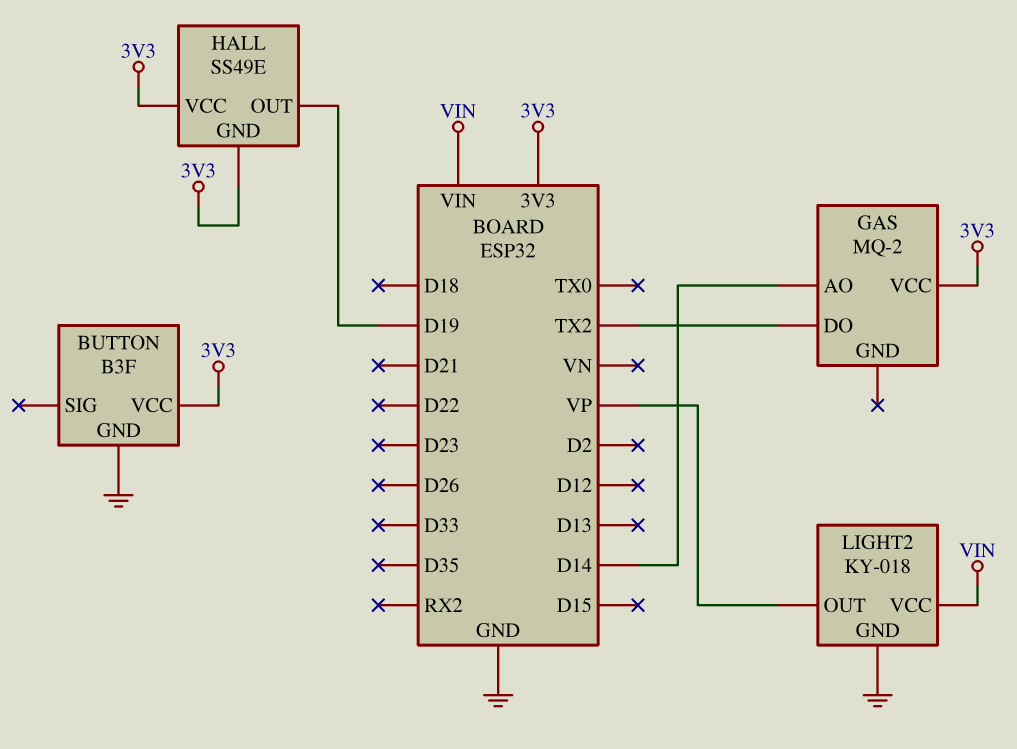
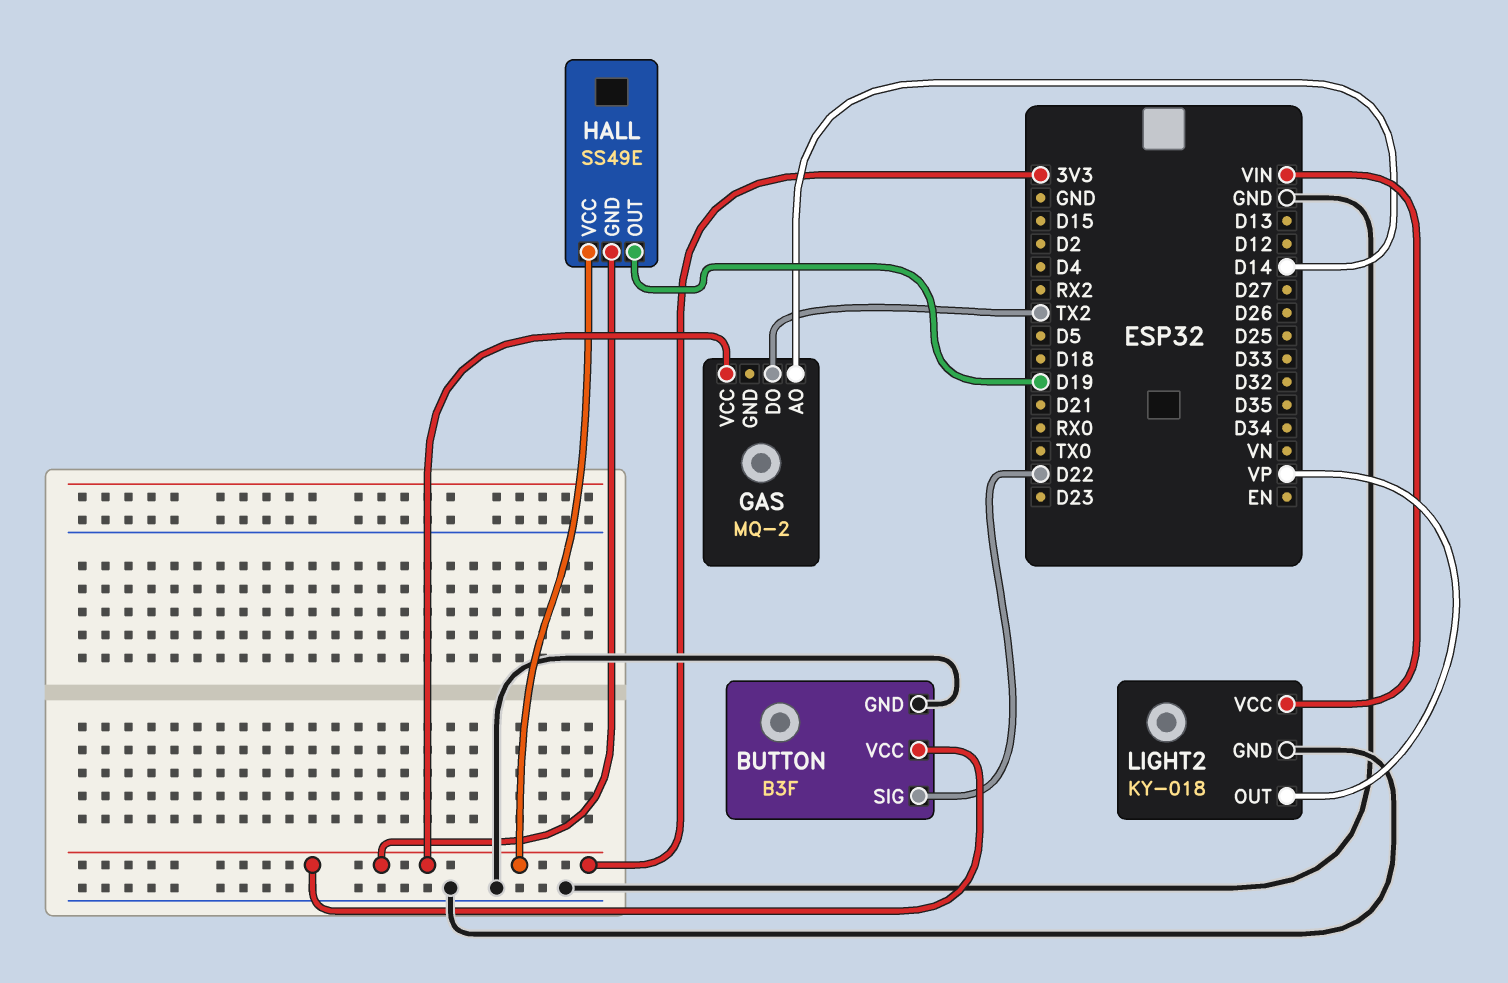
BUTTON pin SIG: none -> D22

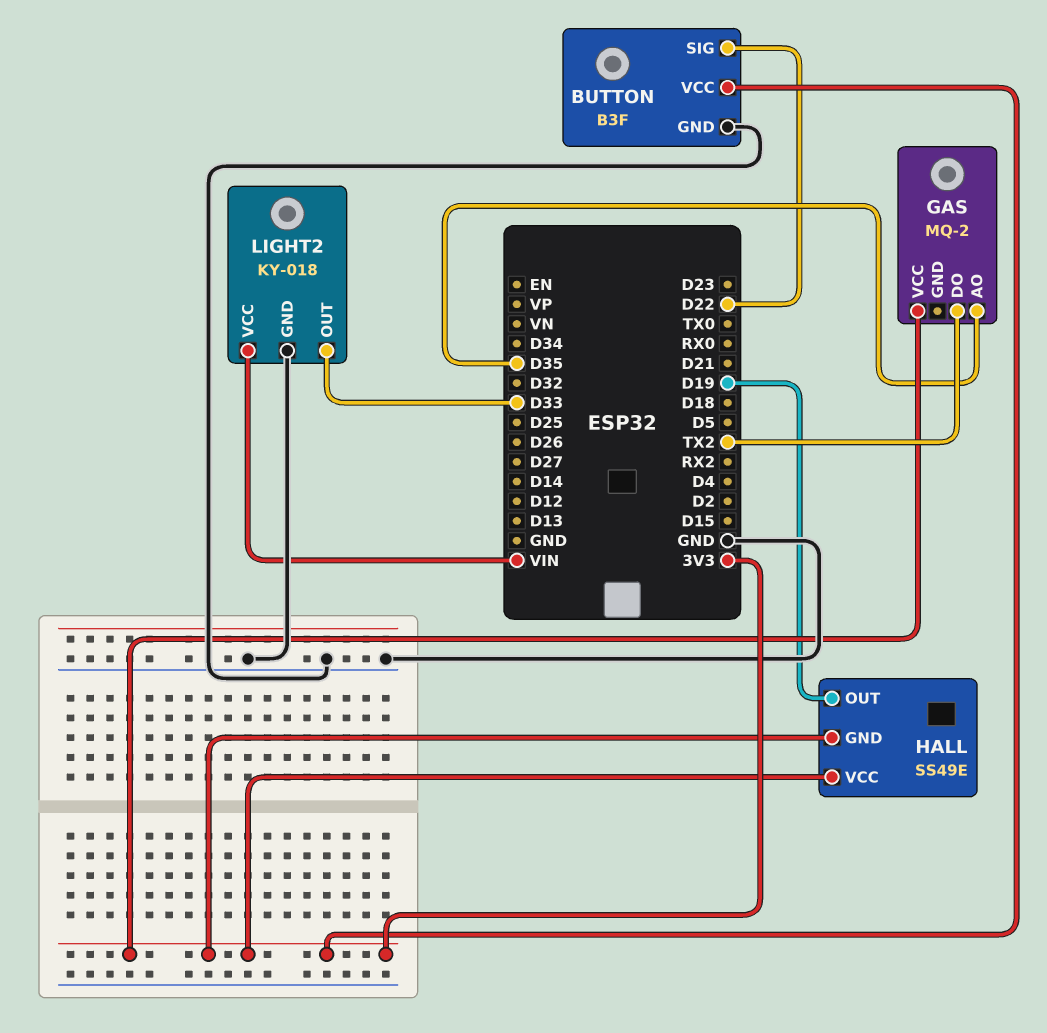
GAS pin AO: D14 -> D35
LIGHT2 pin OUT: VP -> D33

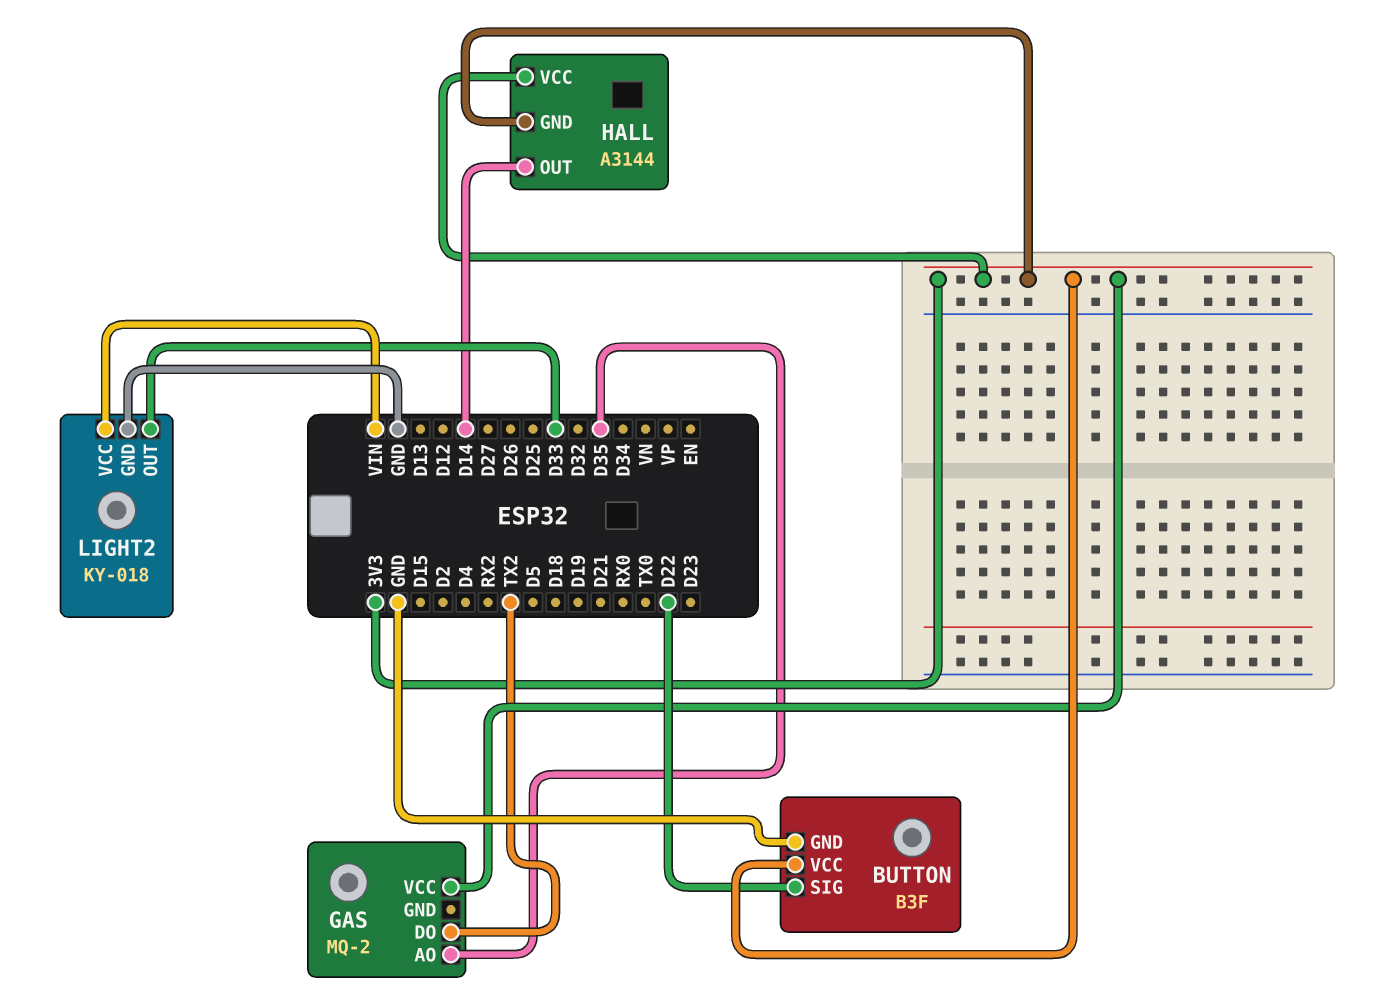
HALL: SS49E -> A3144
HALL pin OUT: D19 -> D14

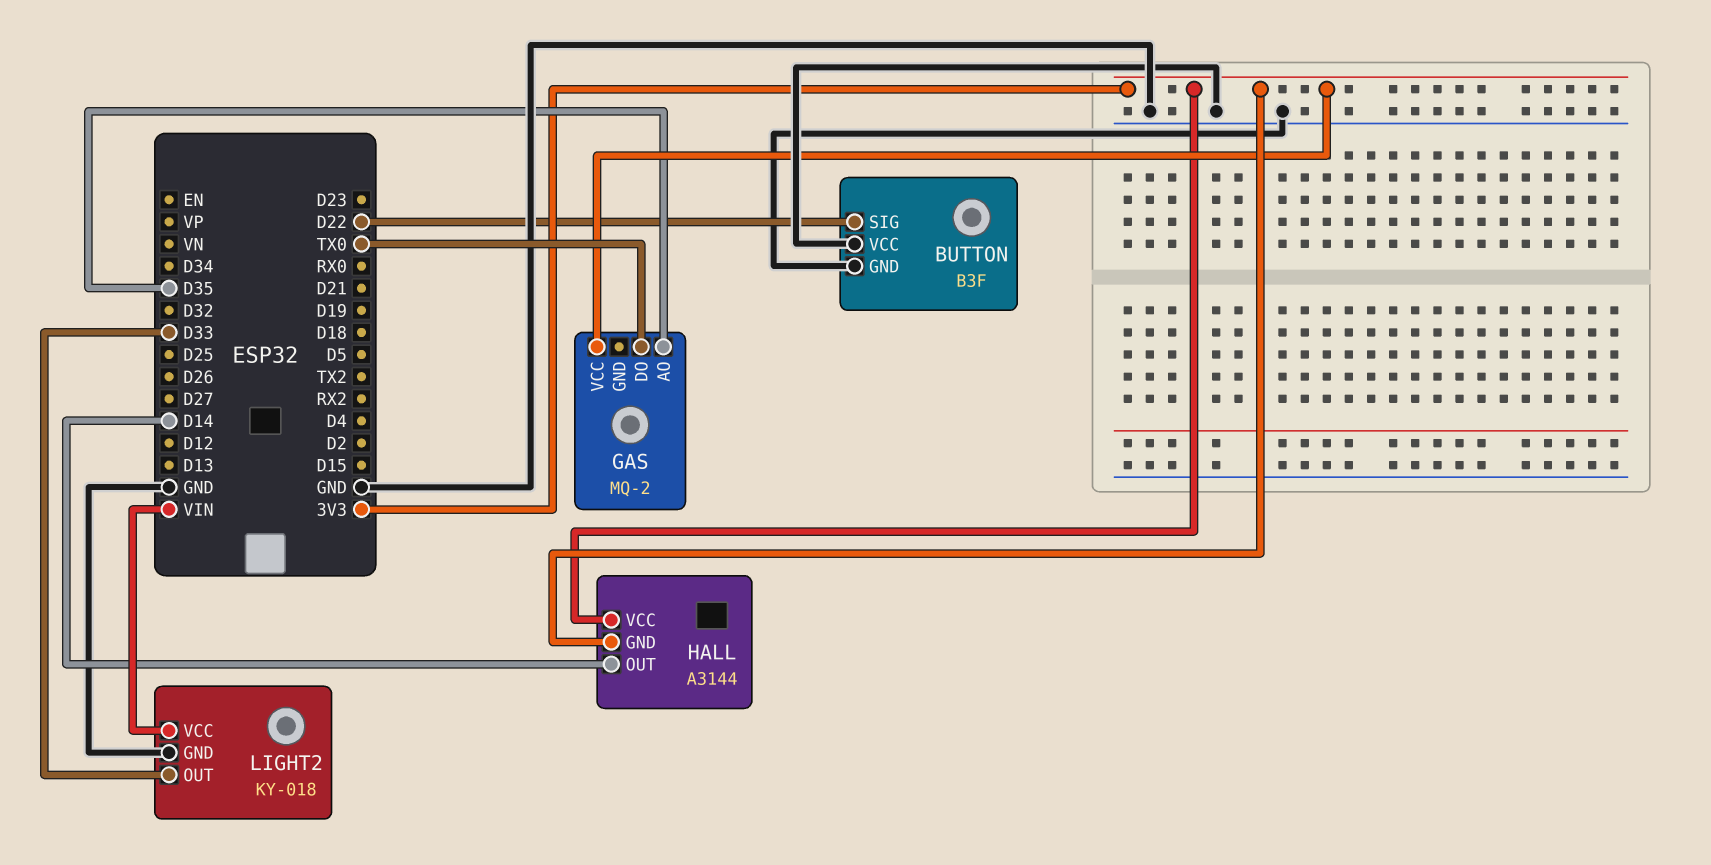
BUTTON pin VCC: 3V3 -> GND
GAS pin DO: TX2 -> TX0

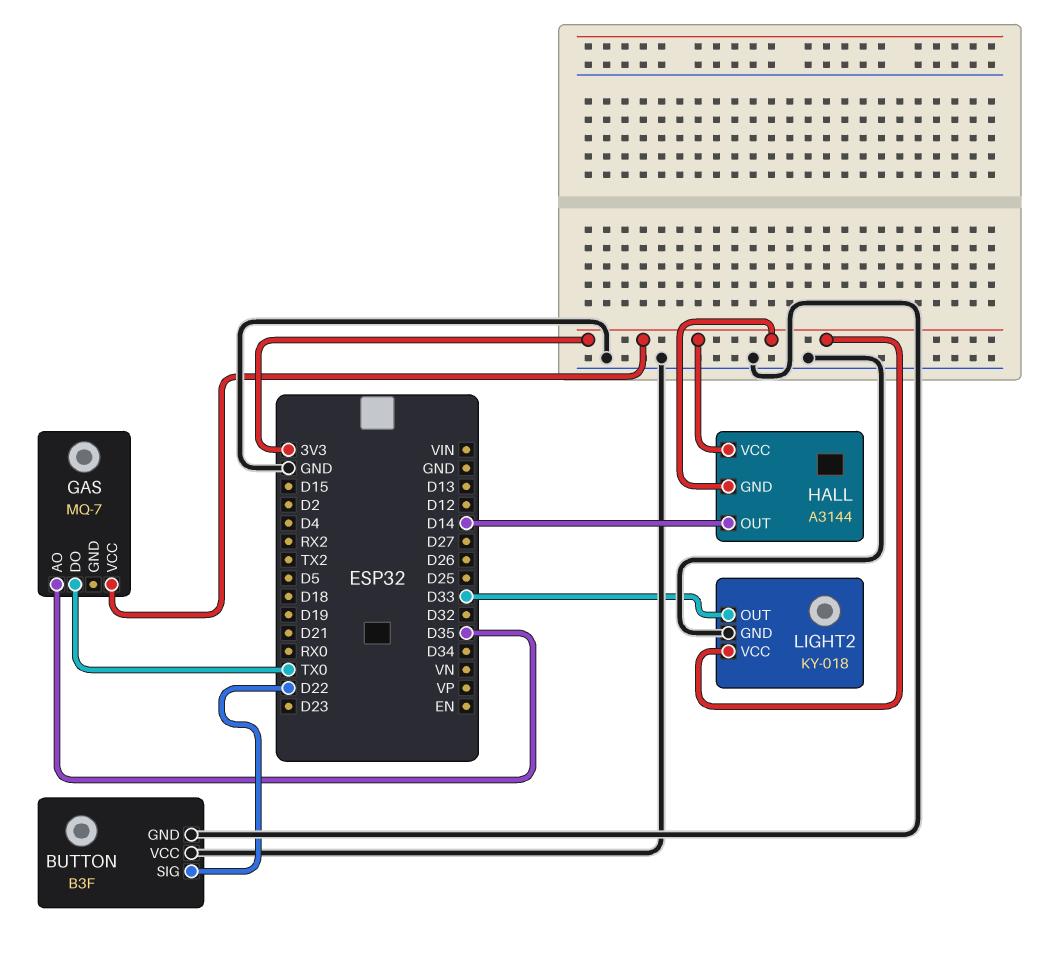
GAS: MQ-2 -> MQ-7
LIGHT2 pin VCC: VIN -> 3V3

